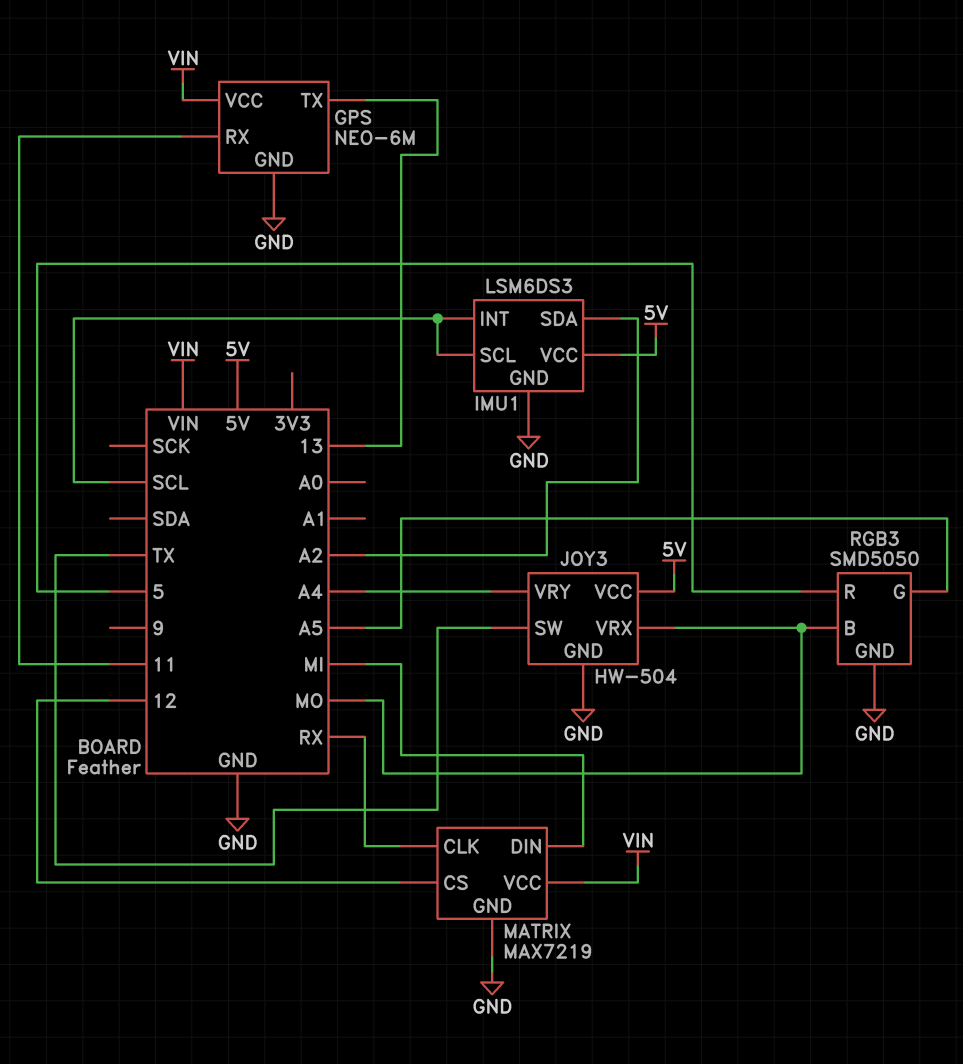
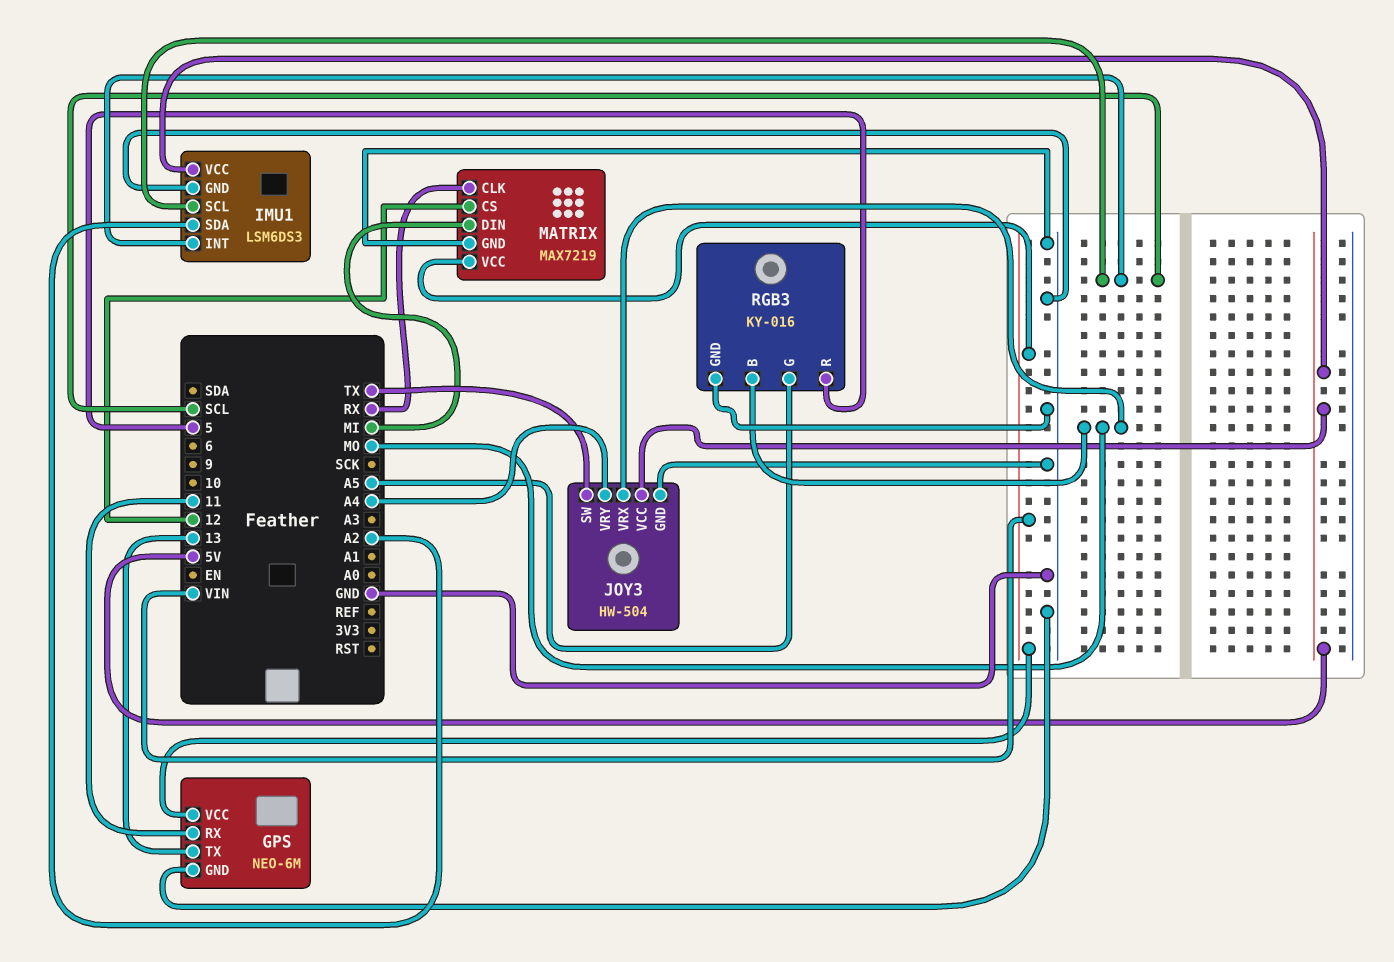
RGB3: SMD5050 -> KY-016

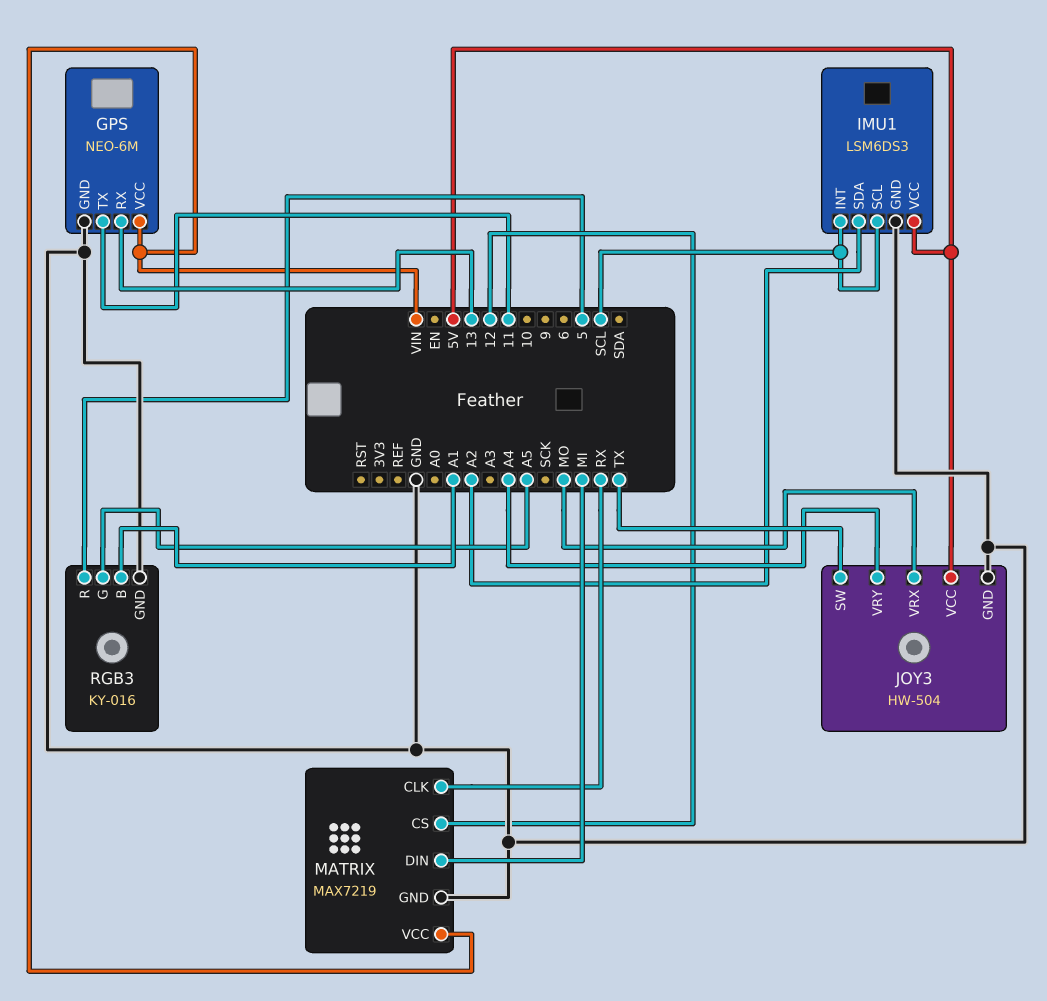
GPS pin RX: 11 -> 13
GPS pin TX: 13 -> 11
RGB3 pin B: MO -> A1

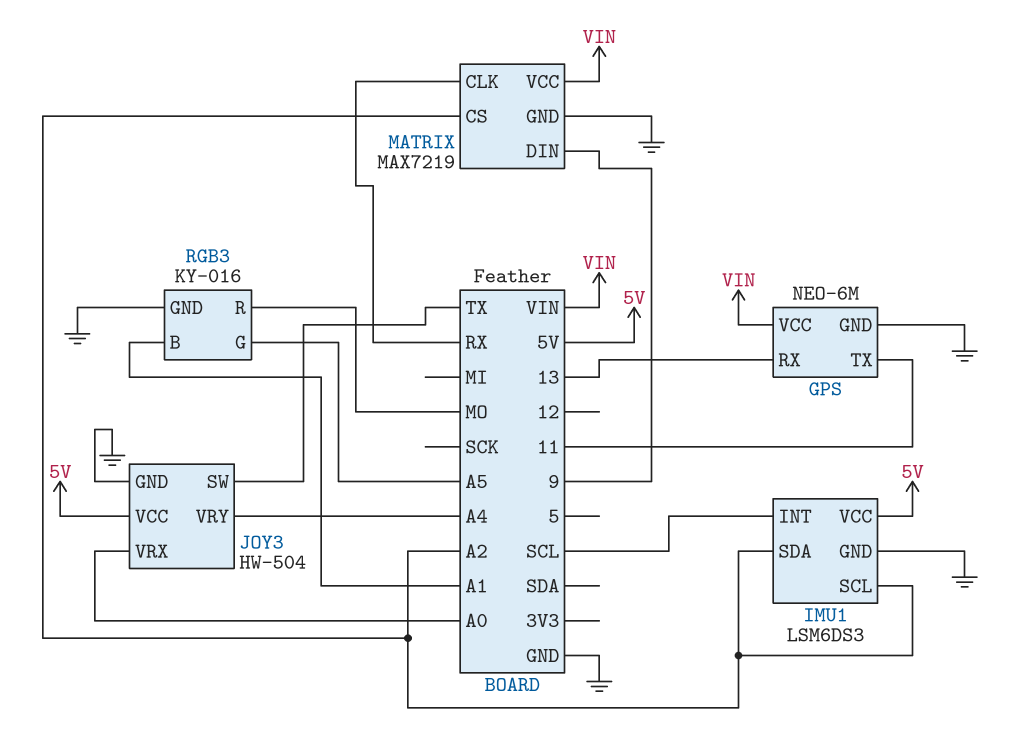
IMU1 pin SCL: SCL -> A2
JOY3 pin VRX: MO -> A0
MATRIX pin CS: 12 -> A2
MATRIX pin DIN: MI -> 9
RGB3 pin R: 5 -> MO

